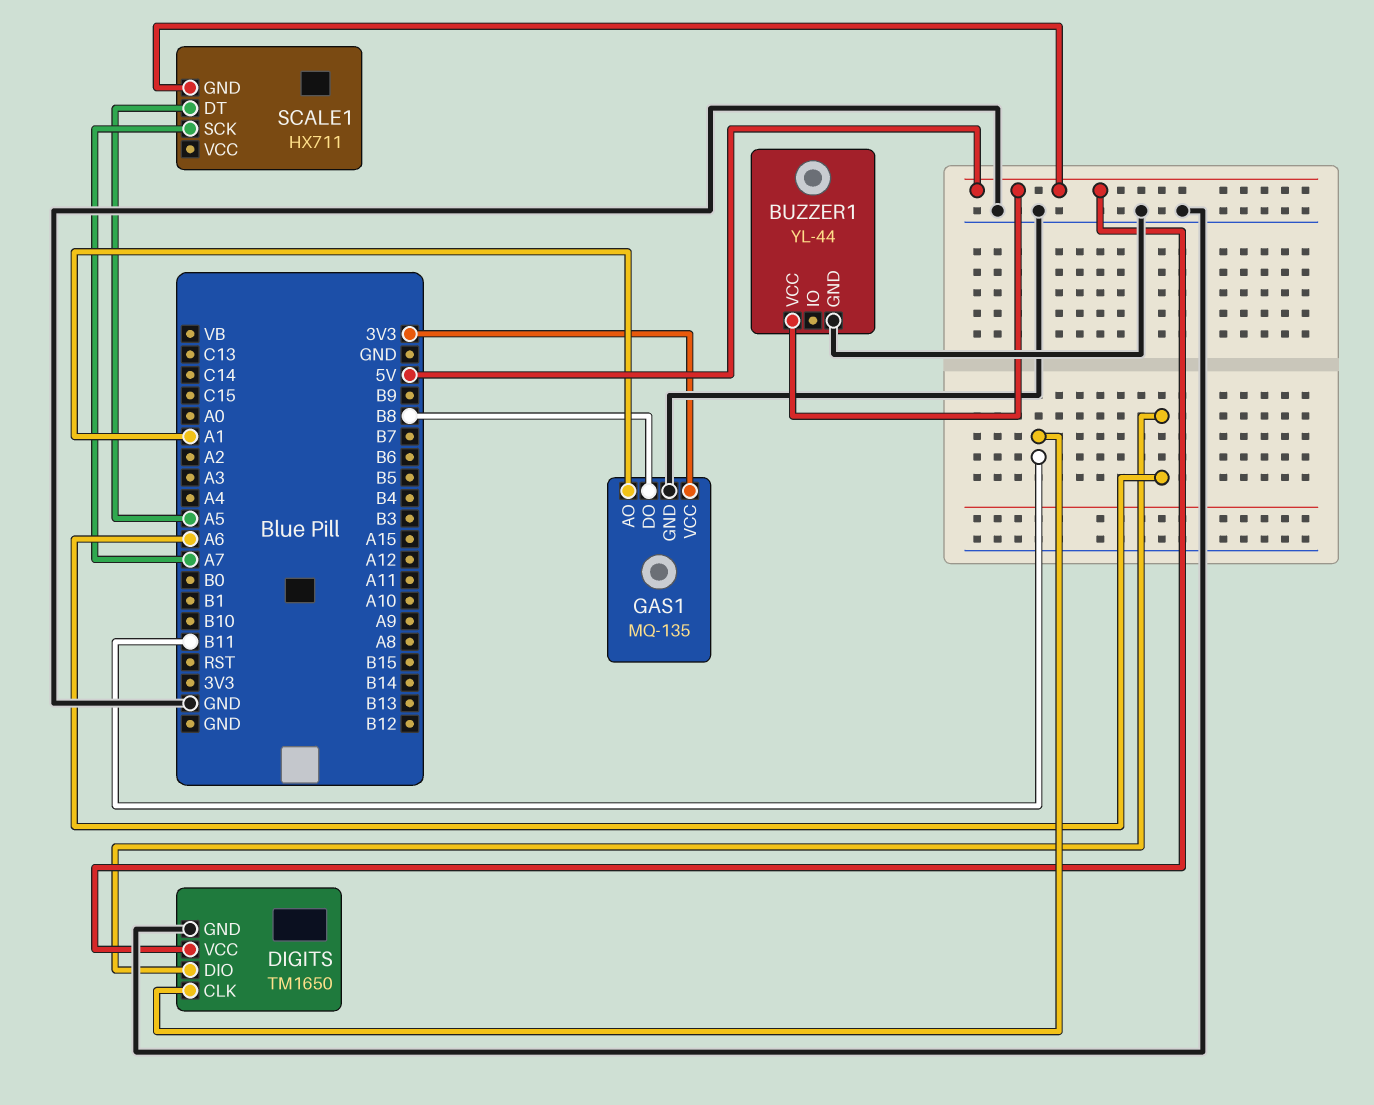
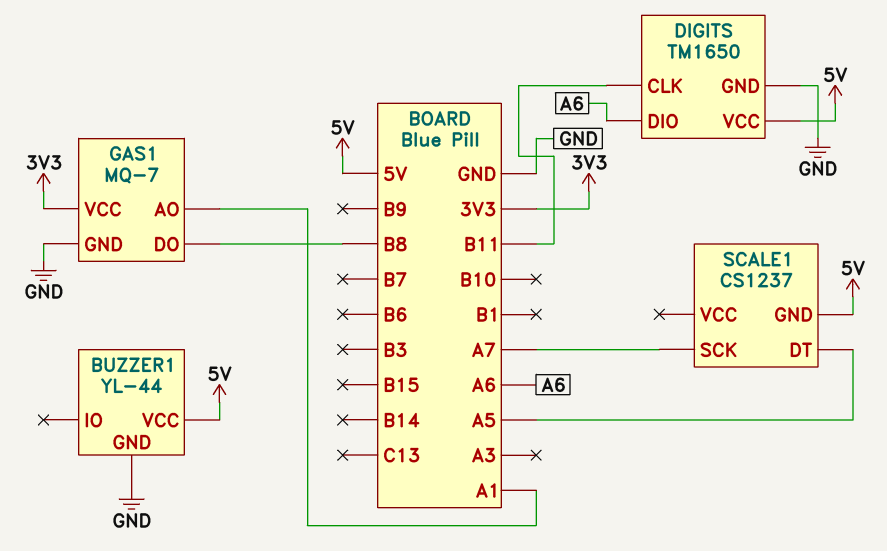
GAS1: MQ-135 -> MQ-7
SCALE1: HX711 -> CS1237

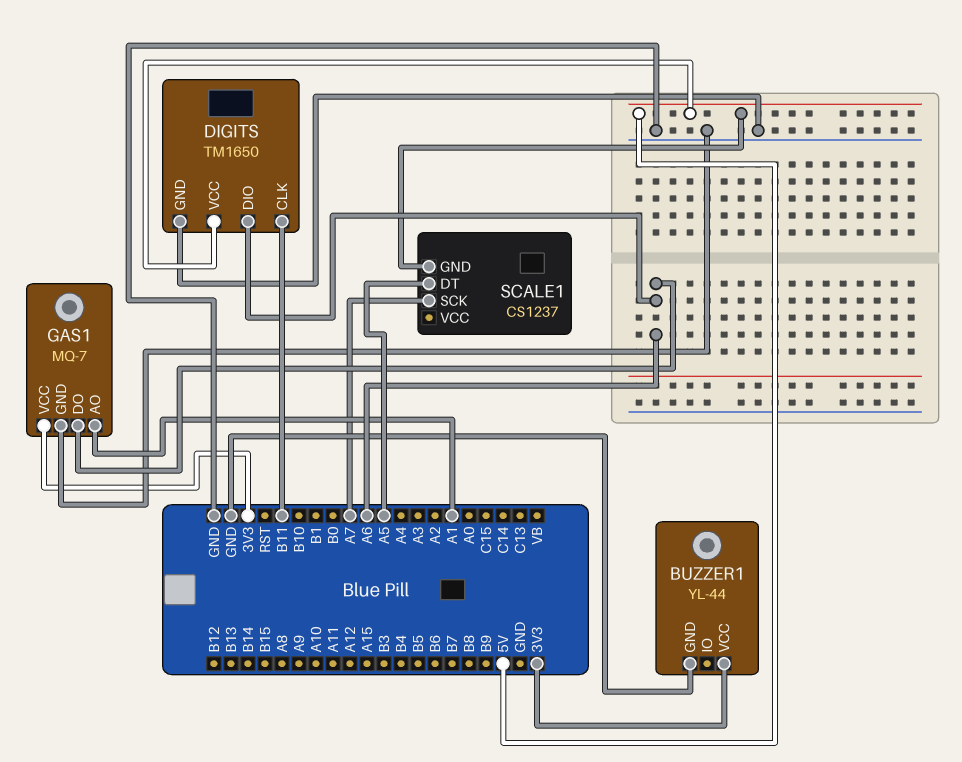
BUZZER1 pin VCC: 5V -> 3V3
GAS1 pin DO: B8 -> A6

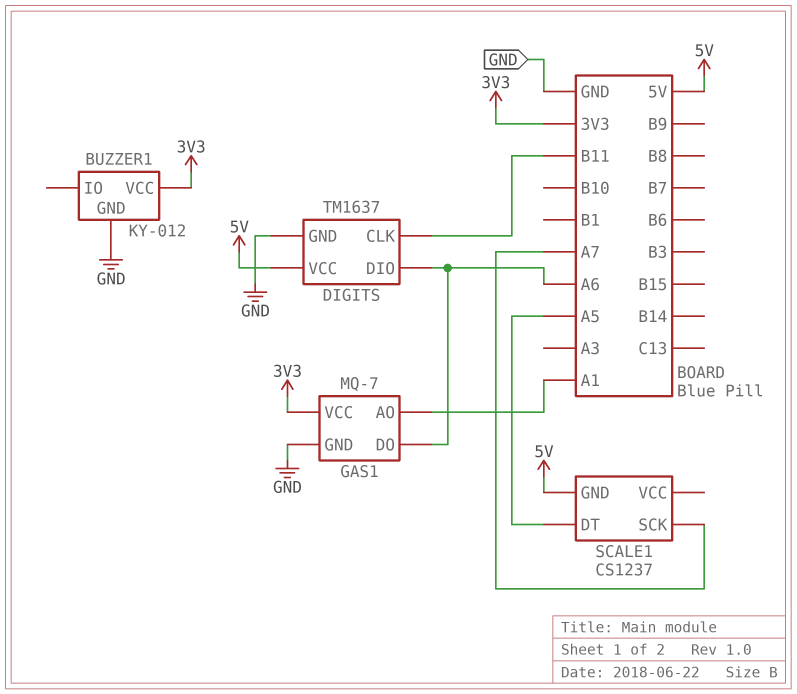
BUZZER1: YL-44 -> KY-012
DIGITS: TM1650 -> TM1637

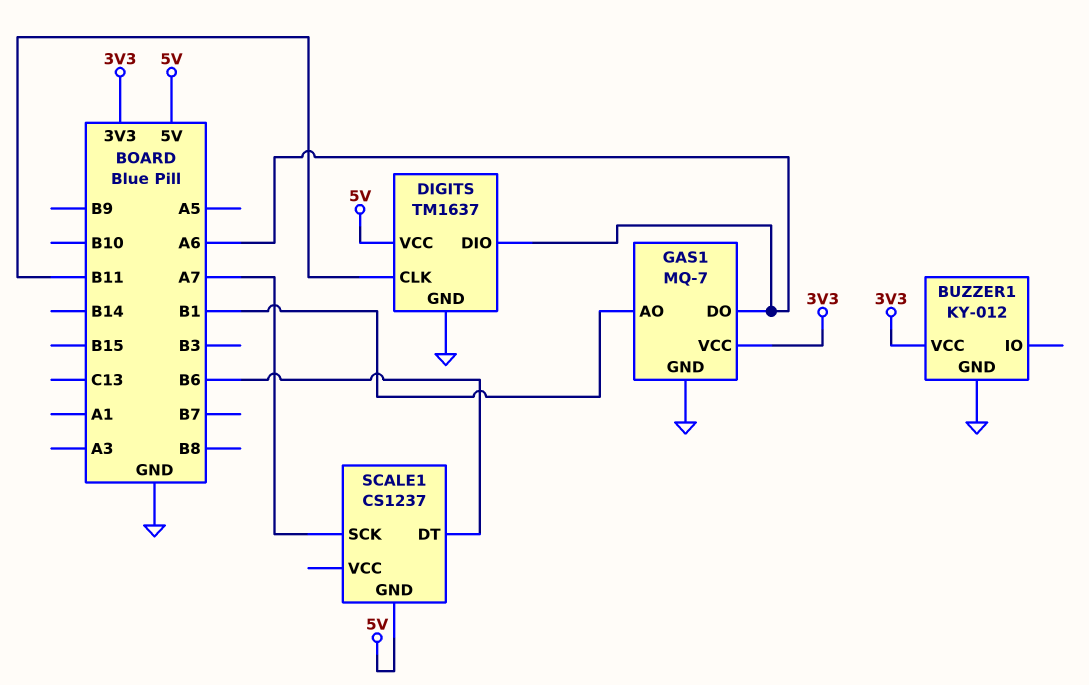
GAS1 pin AO: A1 -> B1
SCALE1 pin DT: A5 -> B6

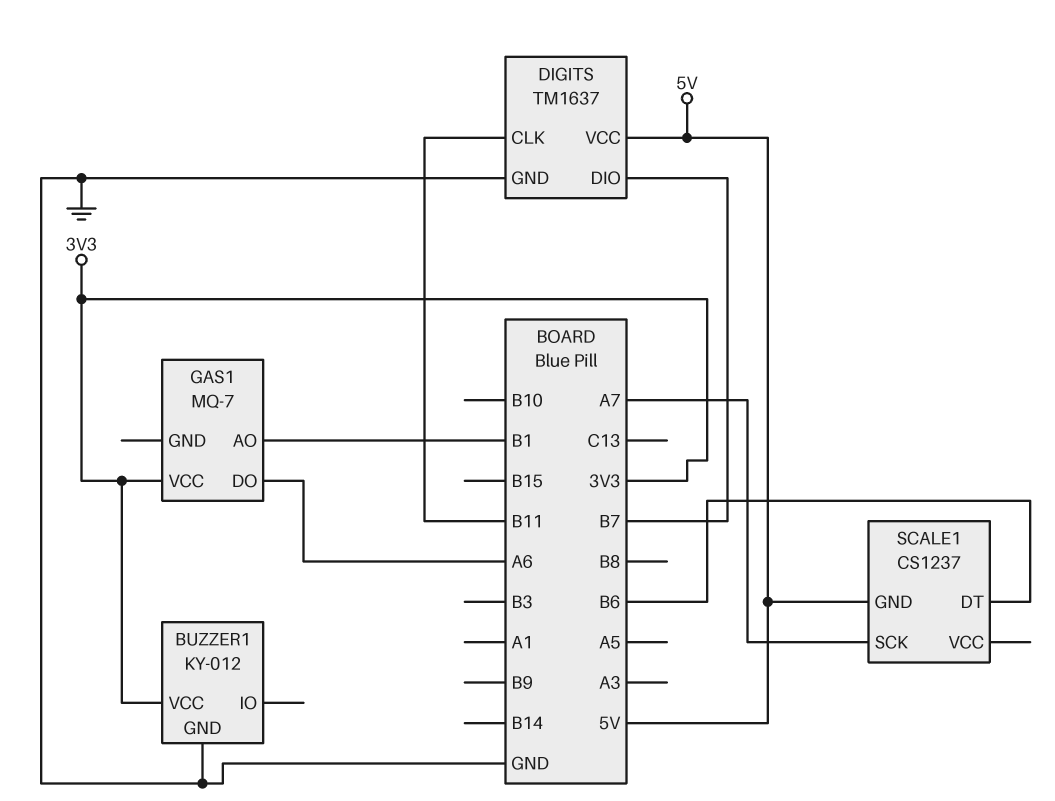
DIGITS pin DIO: A6 -> B7
GAS1 pin GND: GND -> none

